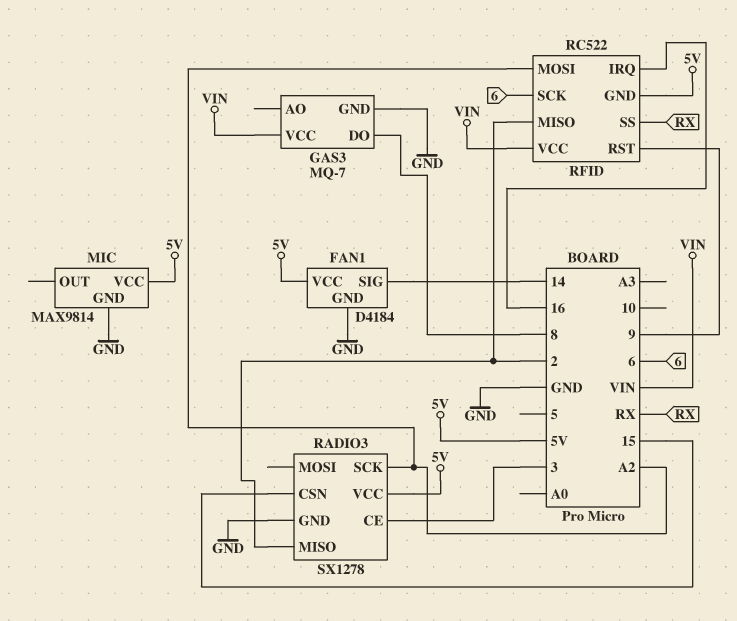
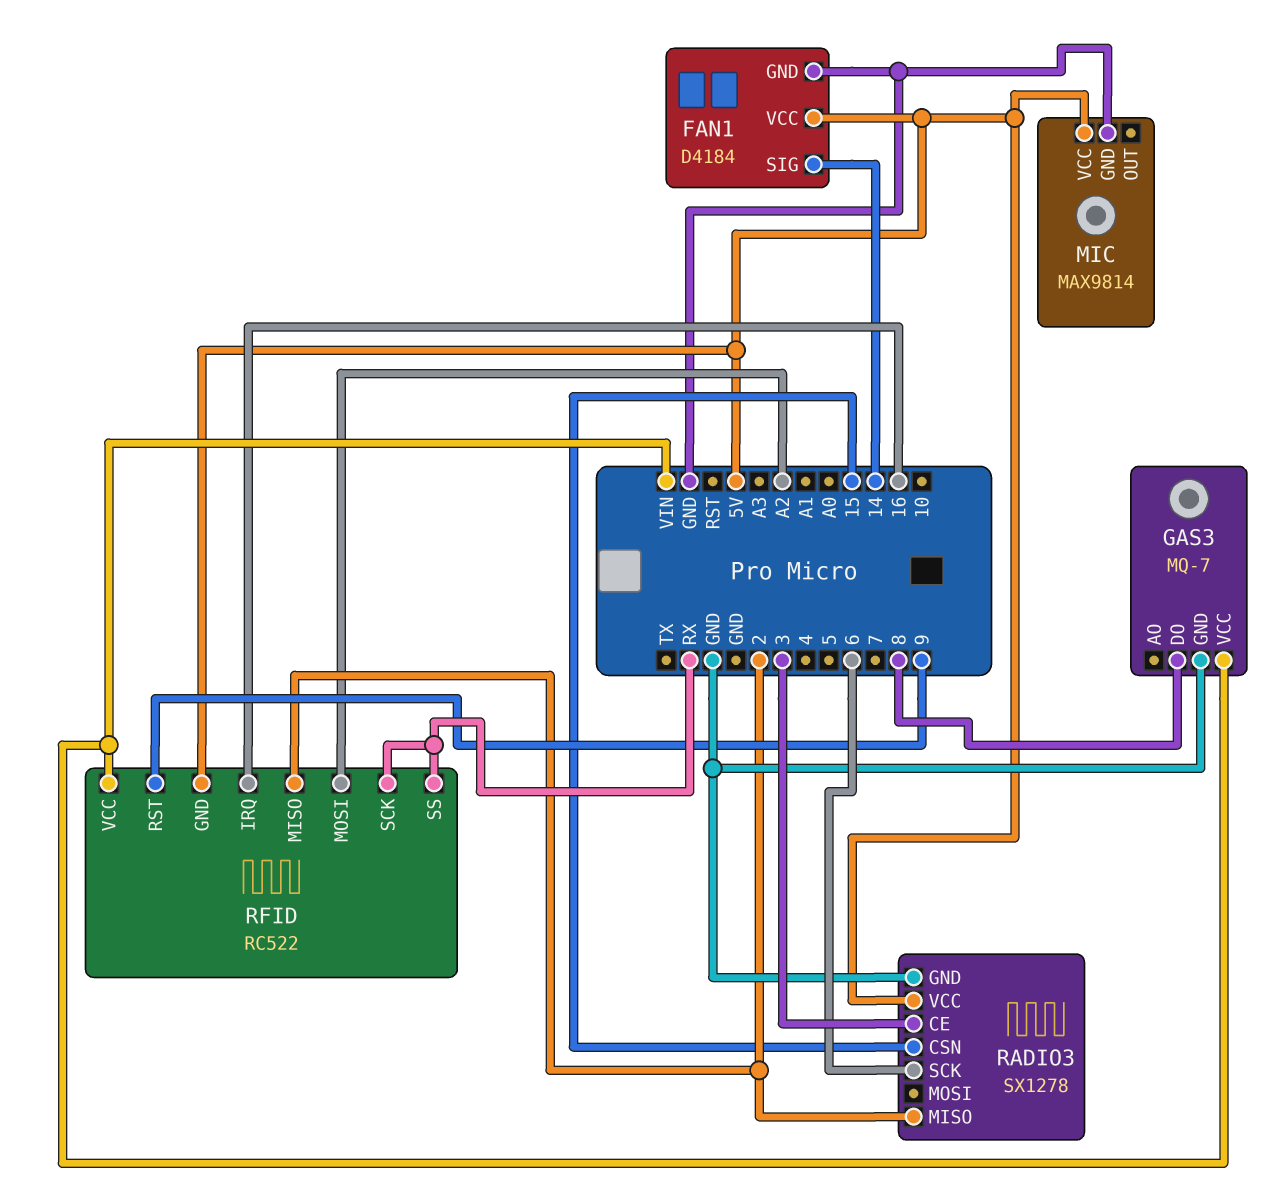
RADIO3 pin SCK: A2 -> 6
RFID pin SCK: 6 -> RX

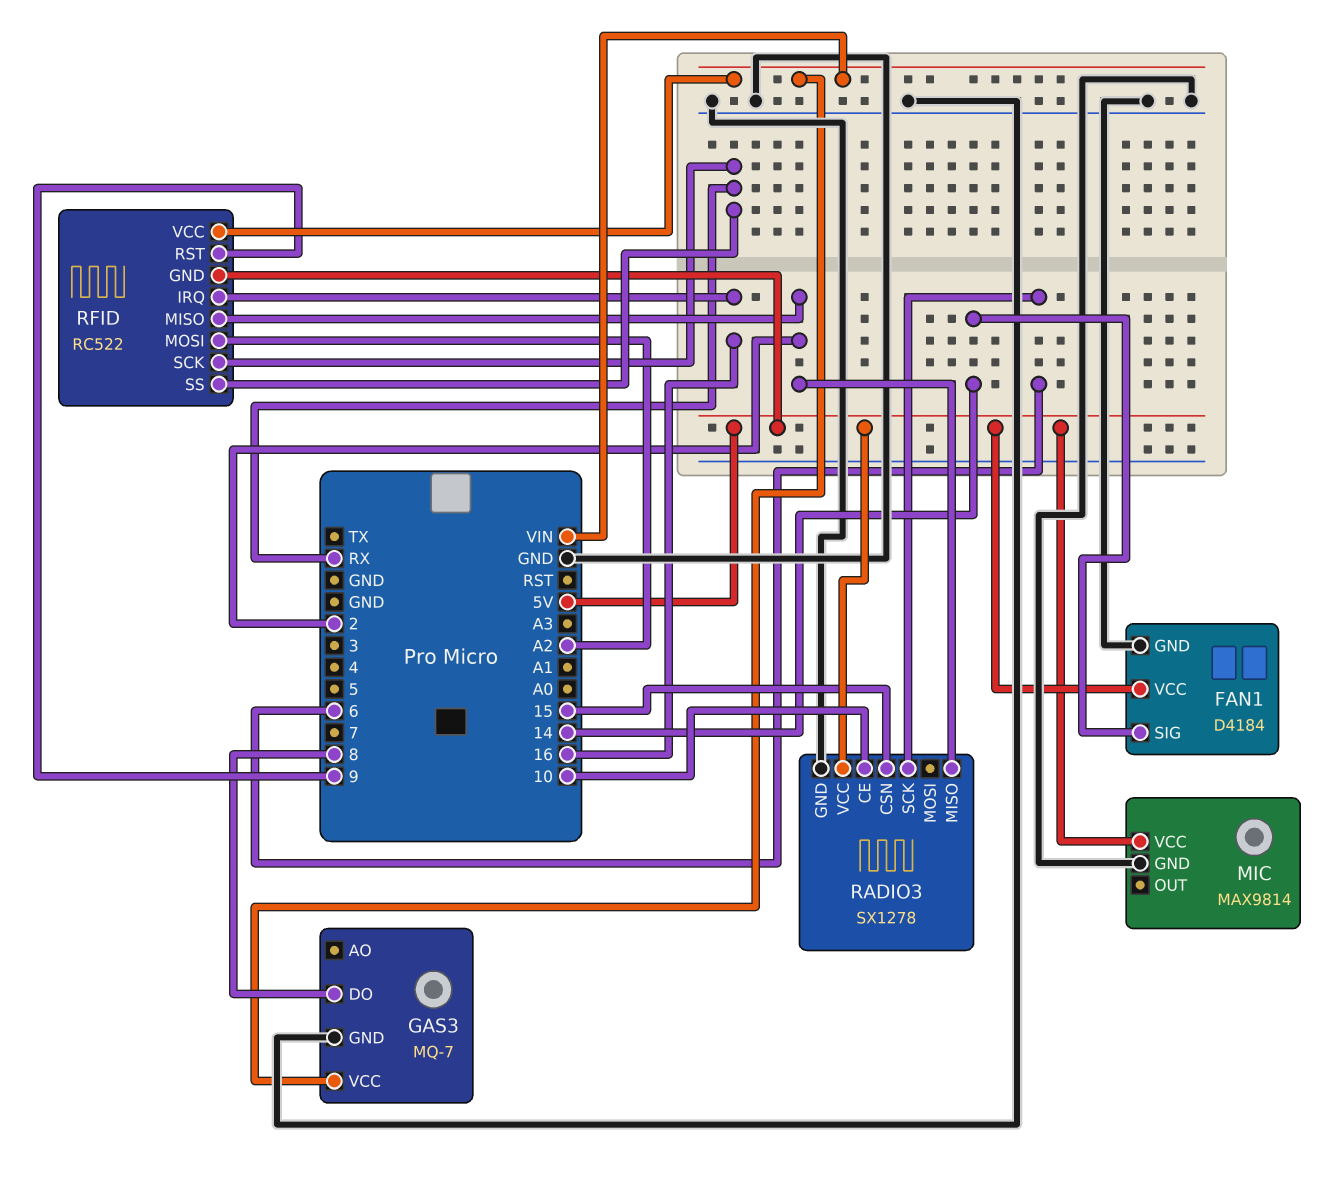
RADIO3 pin CE: 3 -> 10

